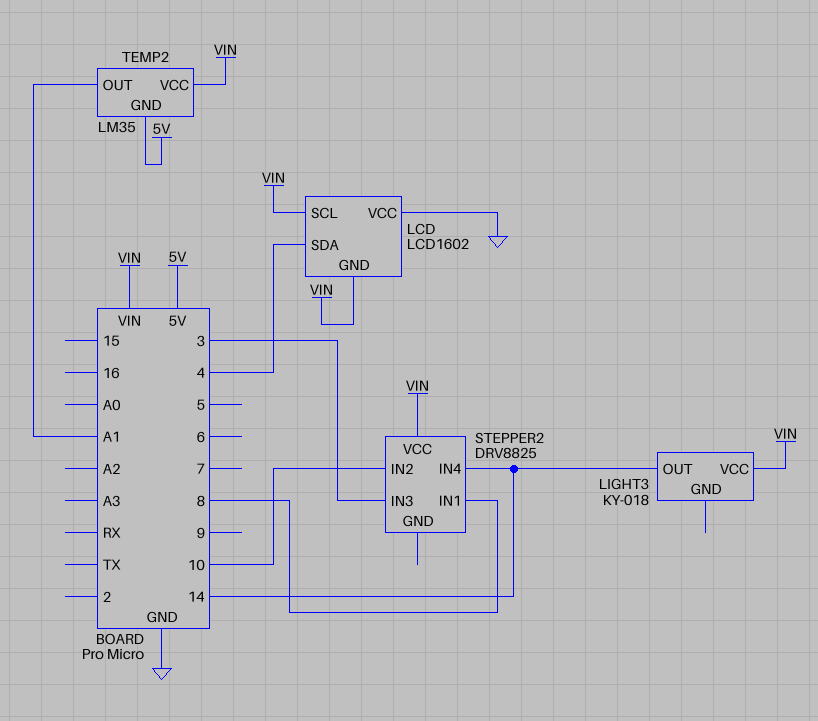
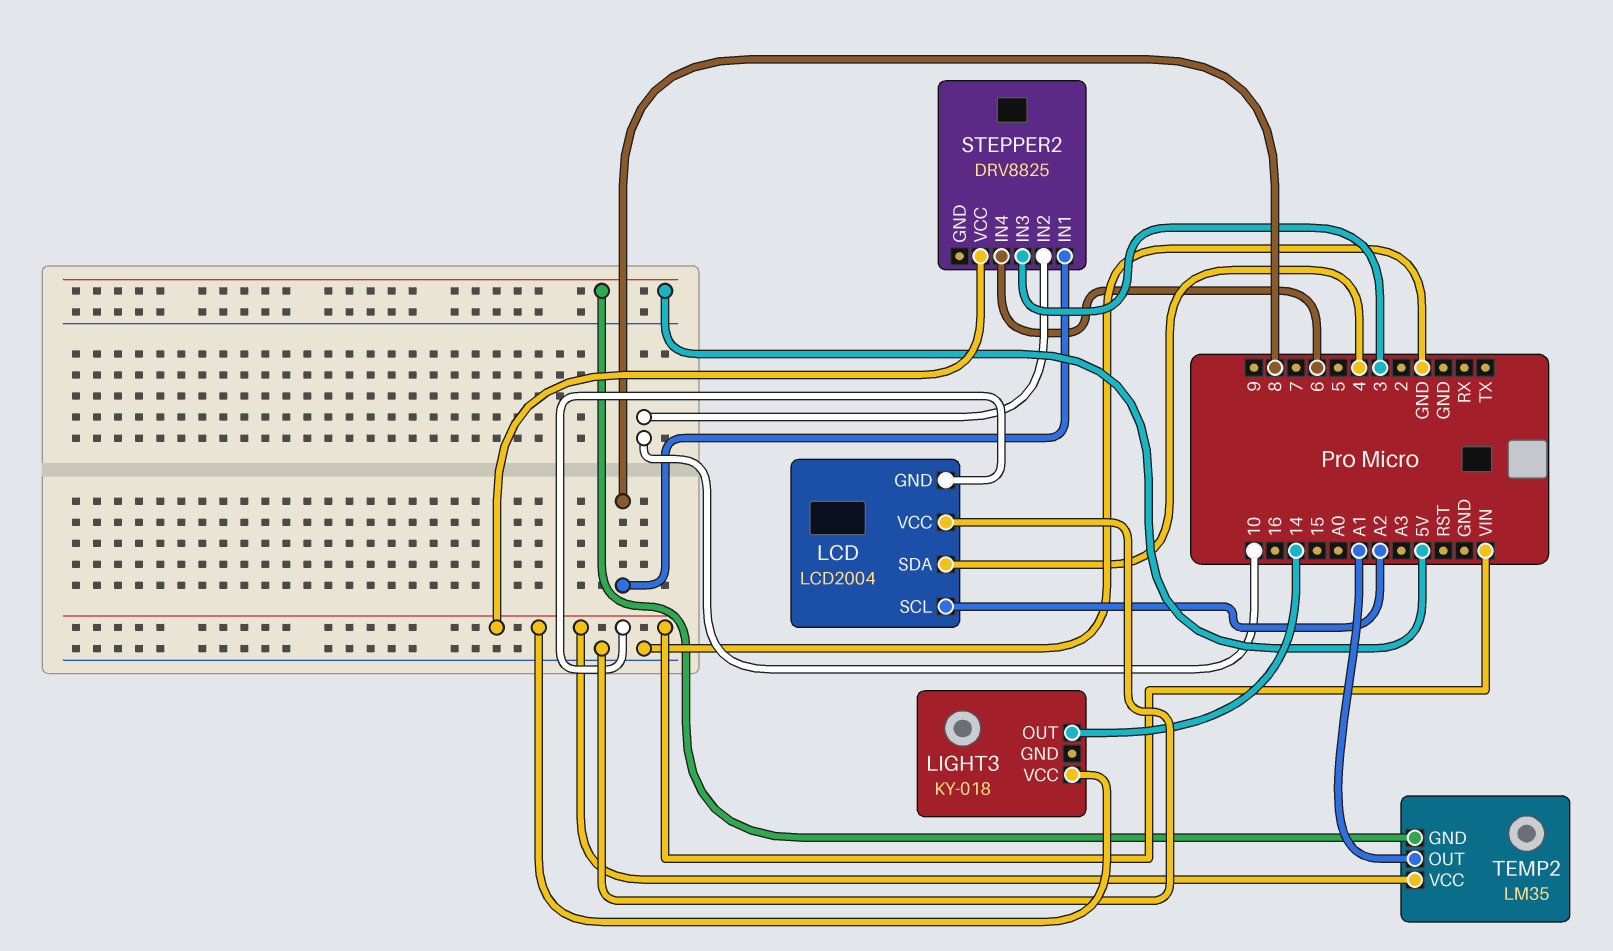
LCD: LCD1602 -> LCD2004
LCD pin SCL: VIN -> A2
STEPPER2 pin IN4: 14 -> 6

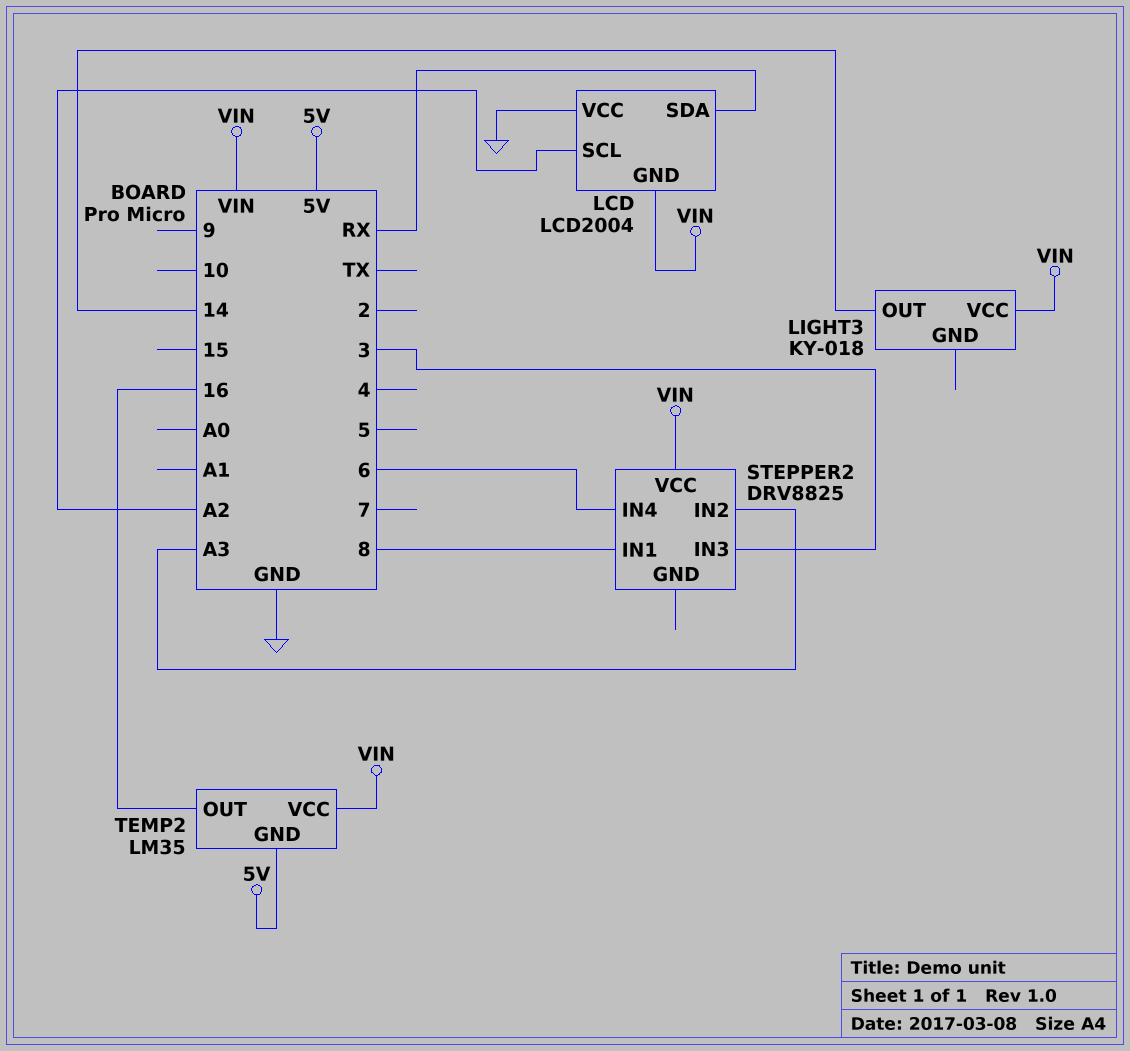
LCD pin SDA: 4 -> RX
STEPPER2 pin IN2: 10 -> A3
TEMP2 pin OUT: A1 -> 16

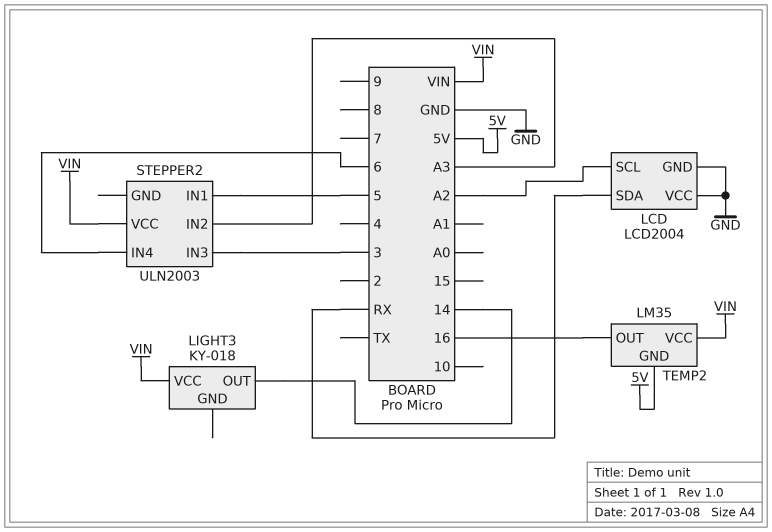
LCD pin GND: VIN -> GND
STEPPER2: DRV8825 -> ULN2003
STEPPER2 pin IN1: 8 -> 5

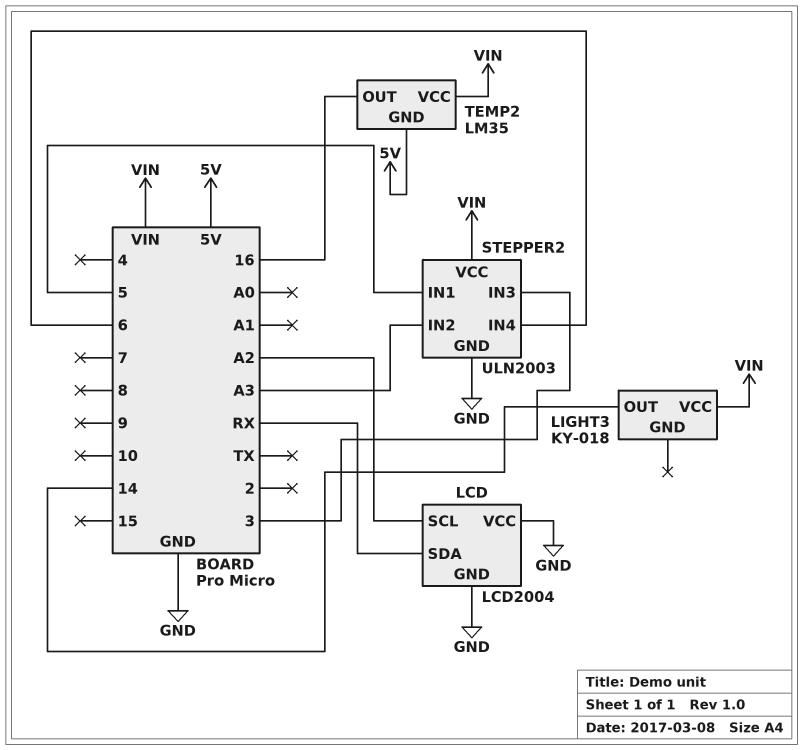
STEPPER2 pin GND: none -> GND

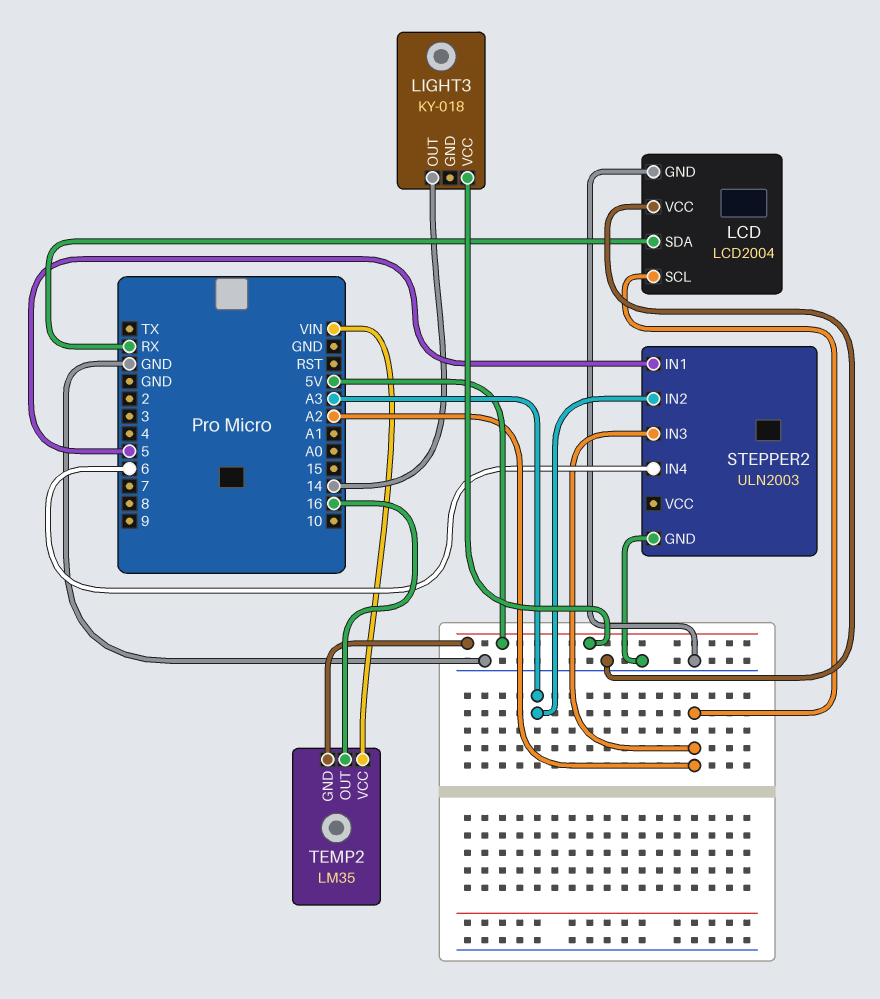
LIGHT3 pin VCC: VIN -> 5V
STEPPER2 pin IN3: 3 -> A2
STEPPER2 pin VCC: VIN -> none

